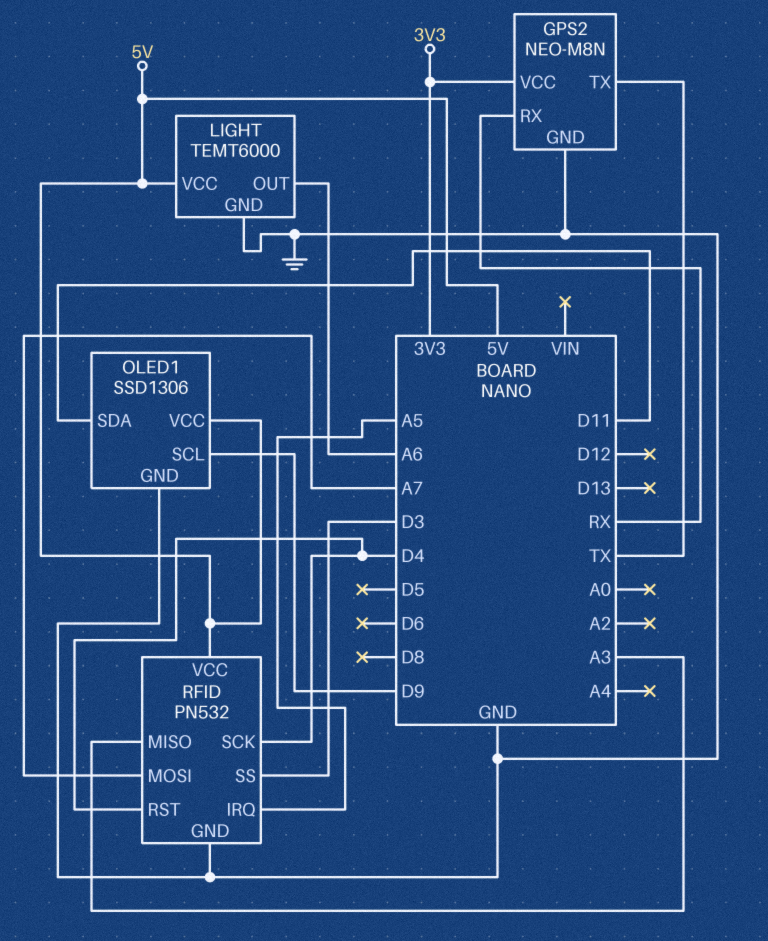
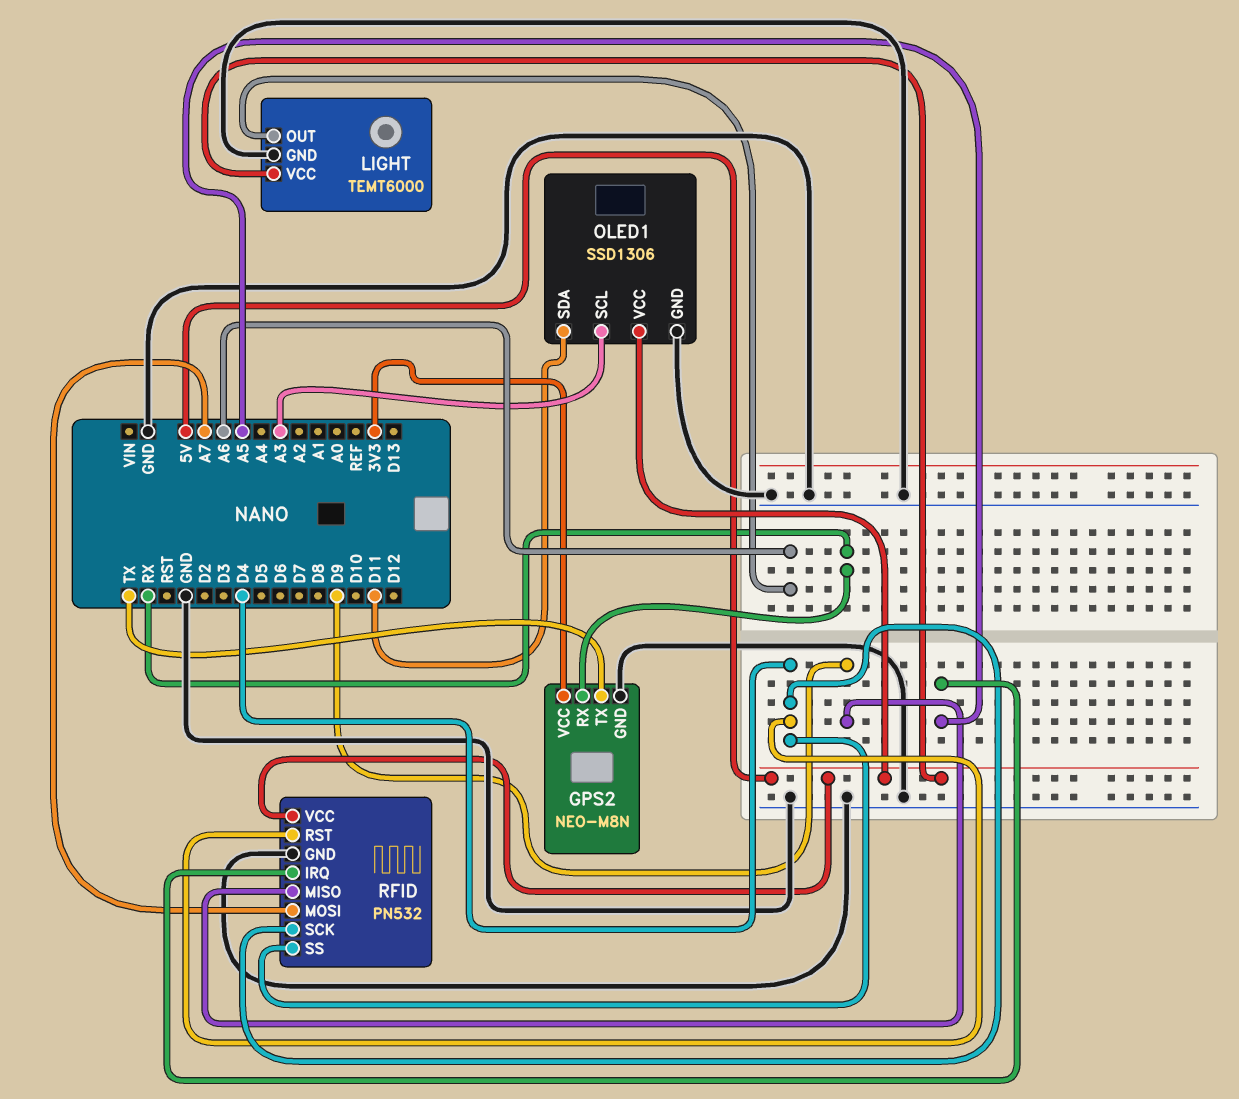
OLED1 pin SCL: D9 -> A3
RFID pin MISO: A3 -> D9
RFID pin SS: D3 -> D4

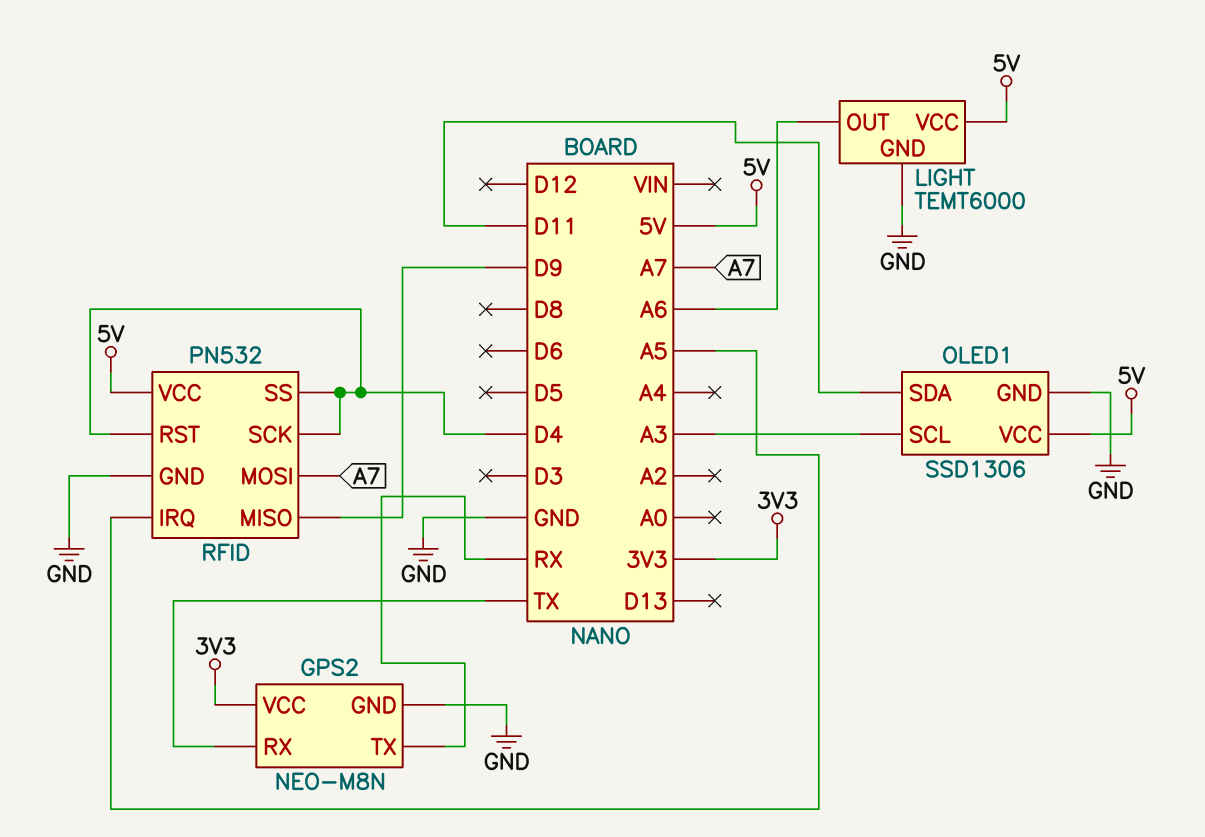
GPS2 pin RX: RX -> TX
GPS2 pin TX: TX -> RX

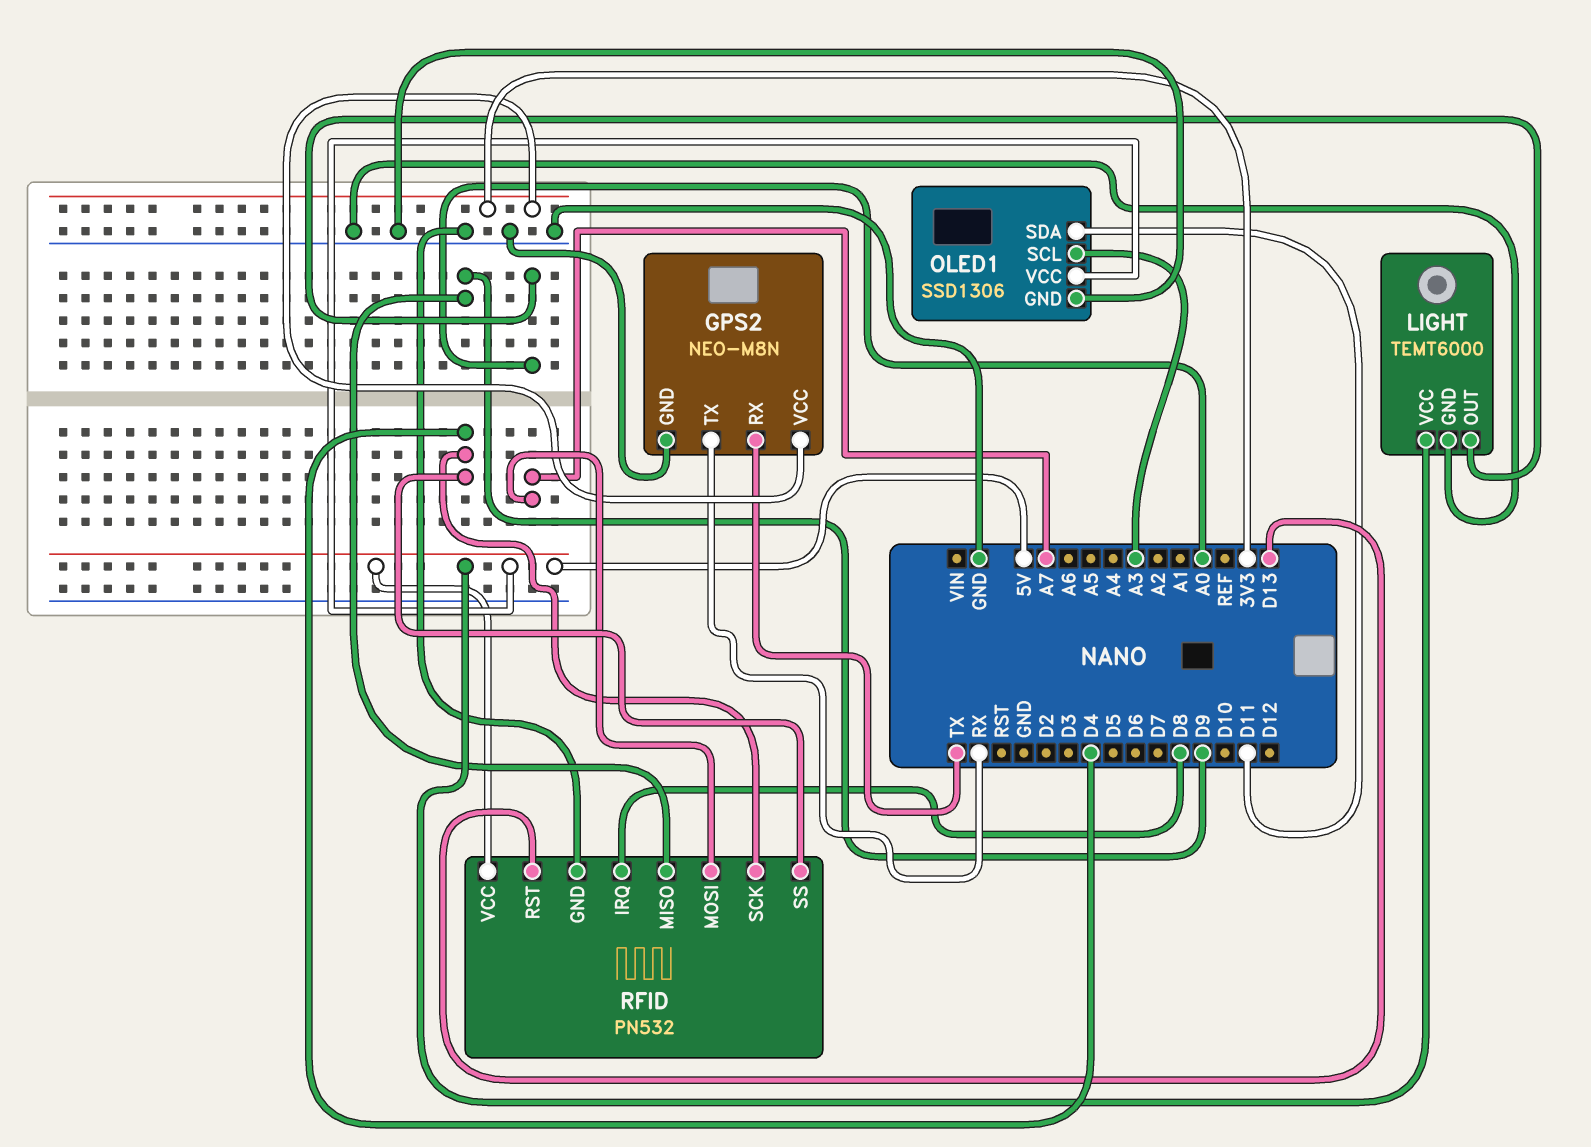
LIGHT pin OUT: A6 -> A0
RFID pin IRQ: A5 -> D8
RFID pin RST: D4 -> D13

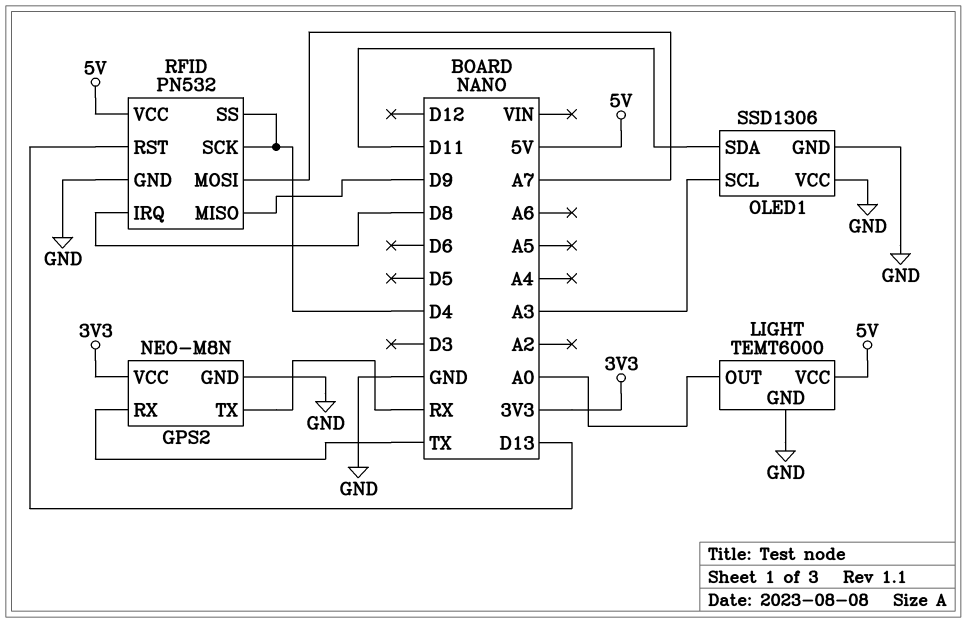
OLED1 pin VCC: 5V -> GND

